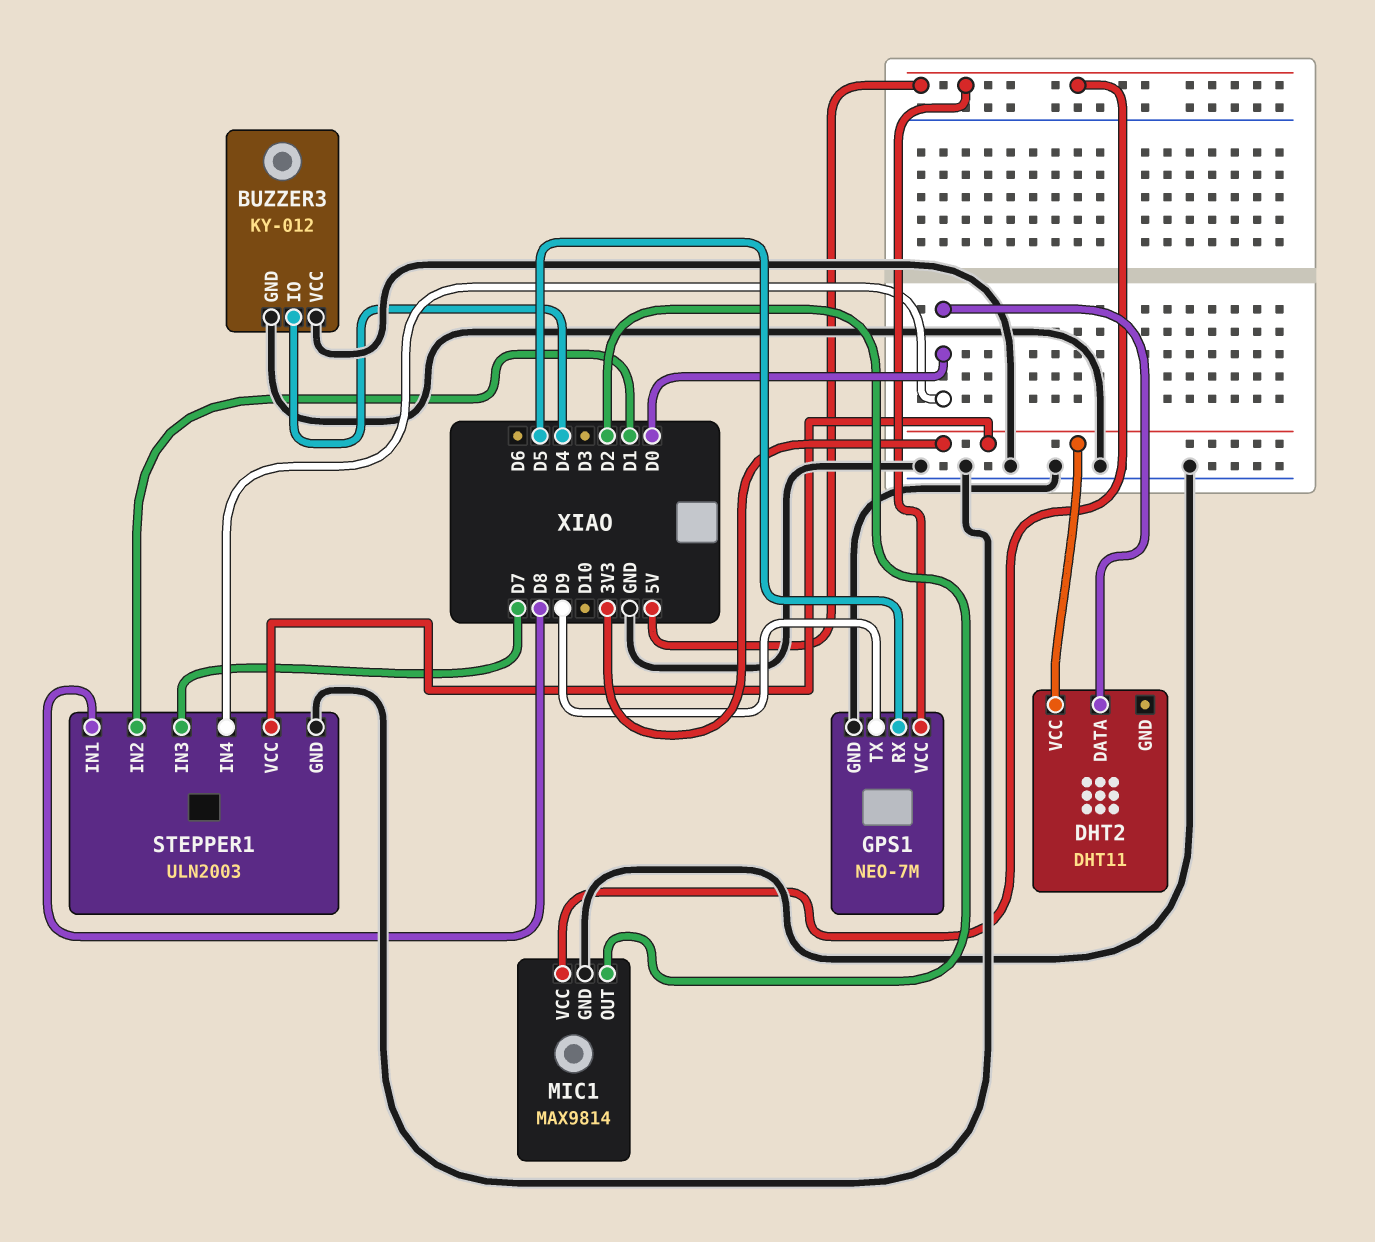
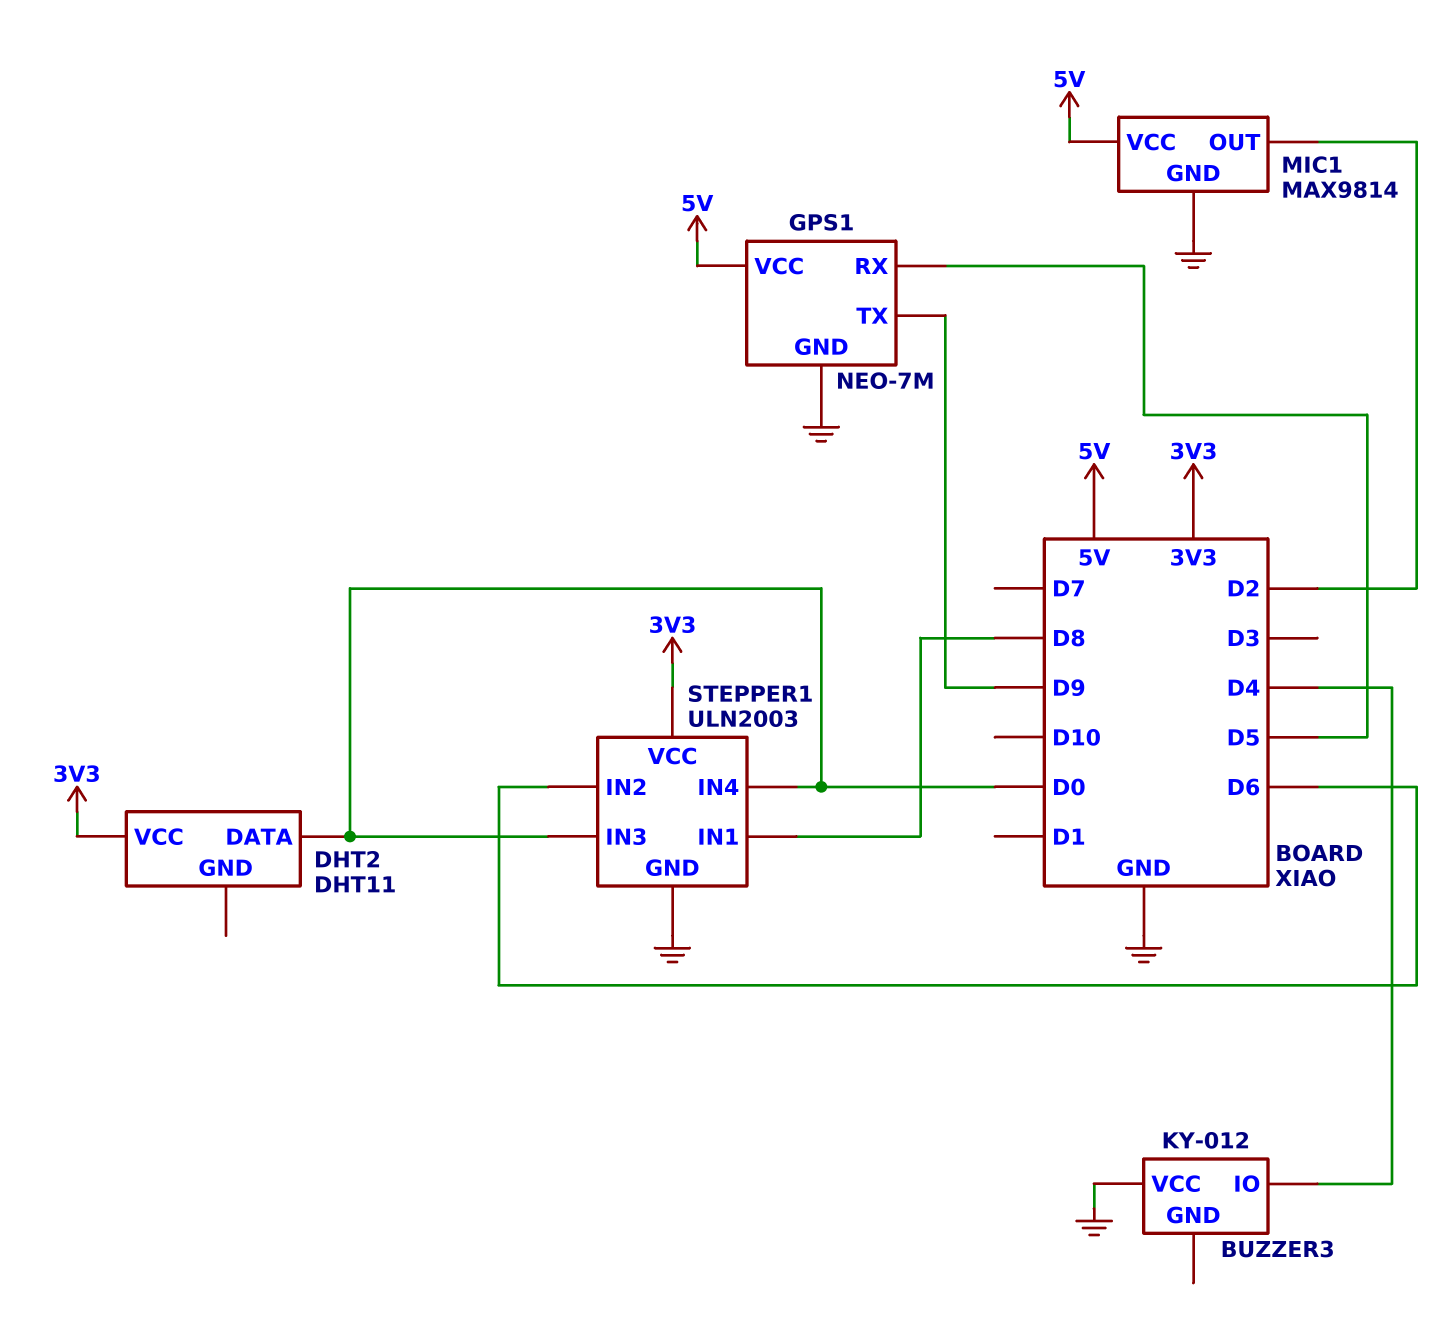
BUZZER3 pin GND: GND -> none
STEPPER1 pin IN2: D1 -> D6
STEPPER1 pin IN3: D7 -> D0

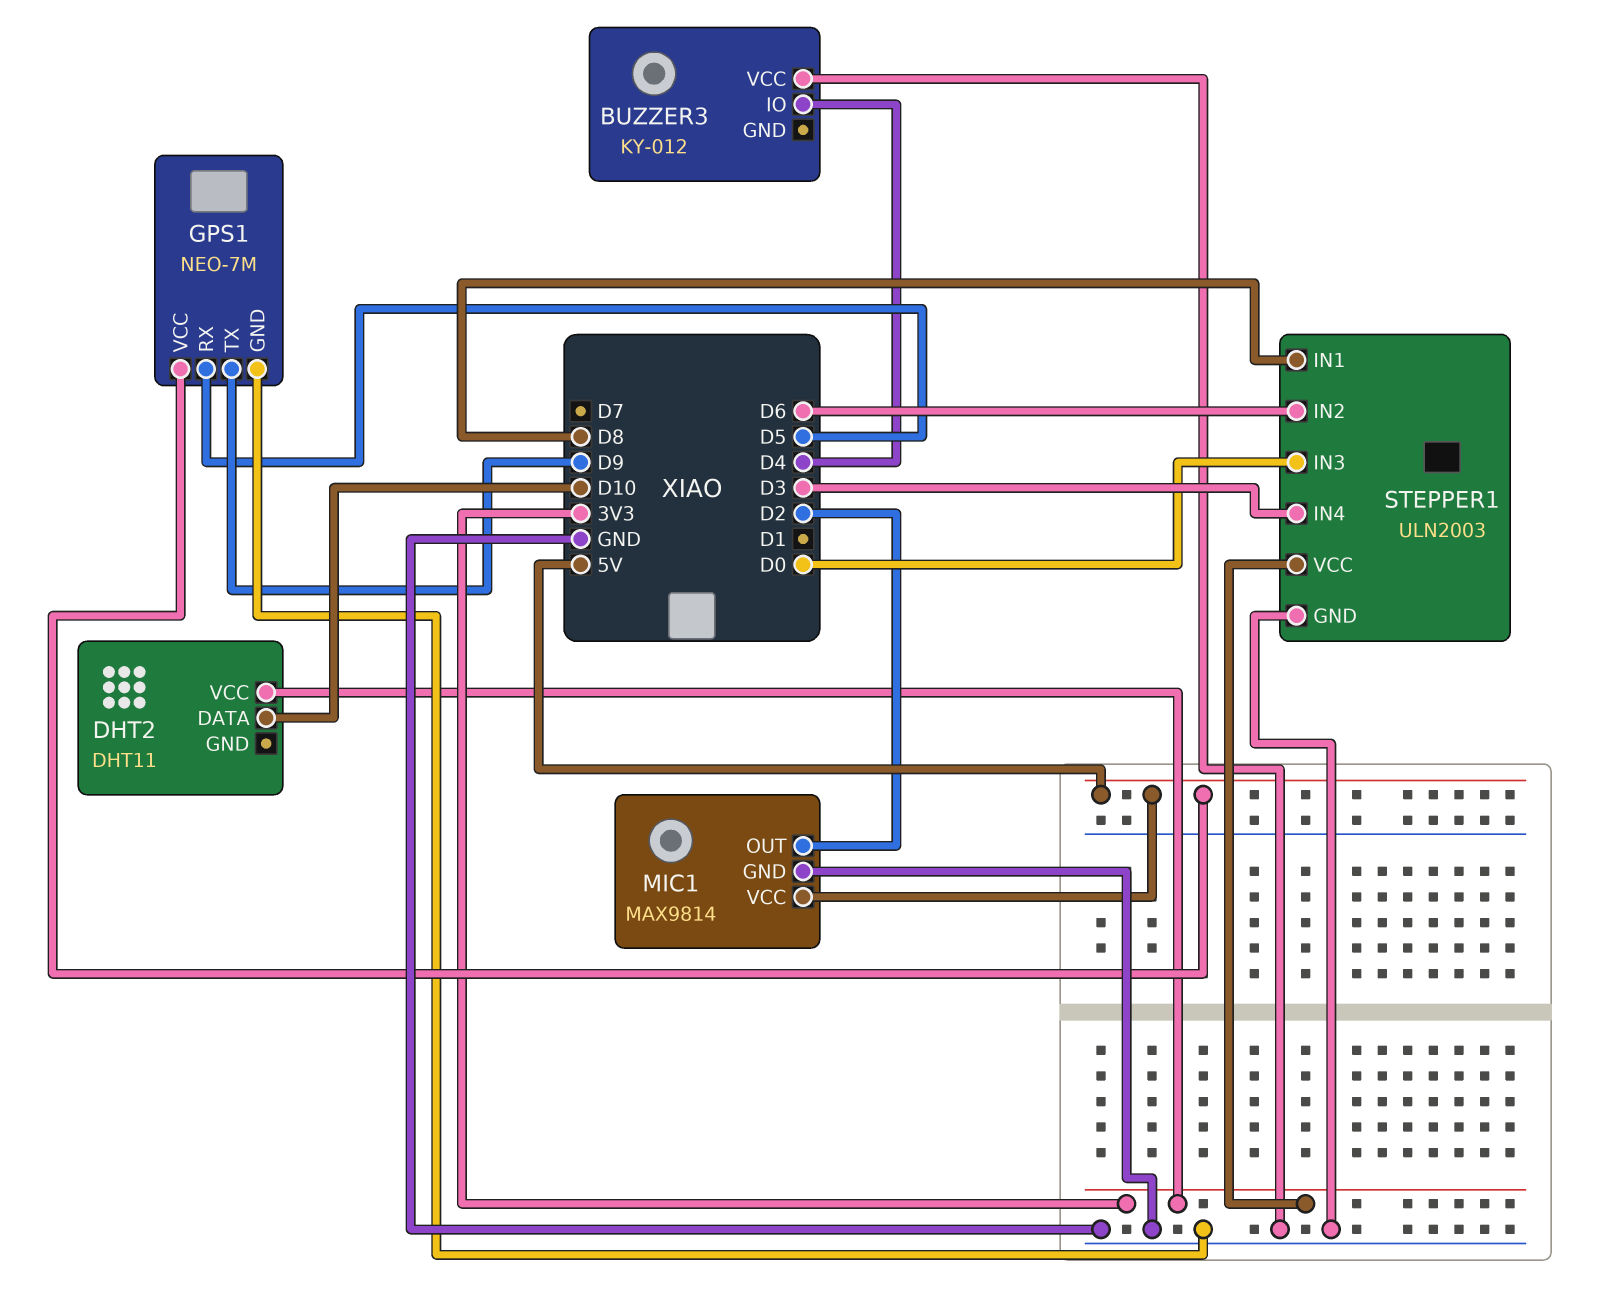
DHT2 pin DATA: D0 -> D10
STEPPER1 pin IN4: D0 -> D3

